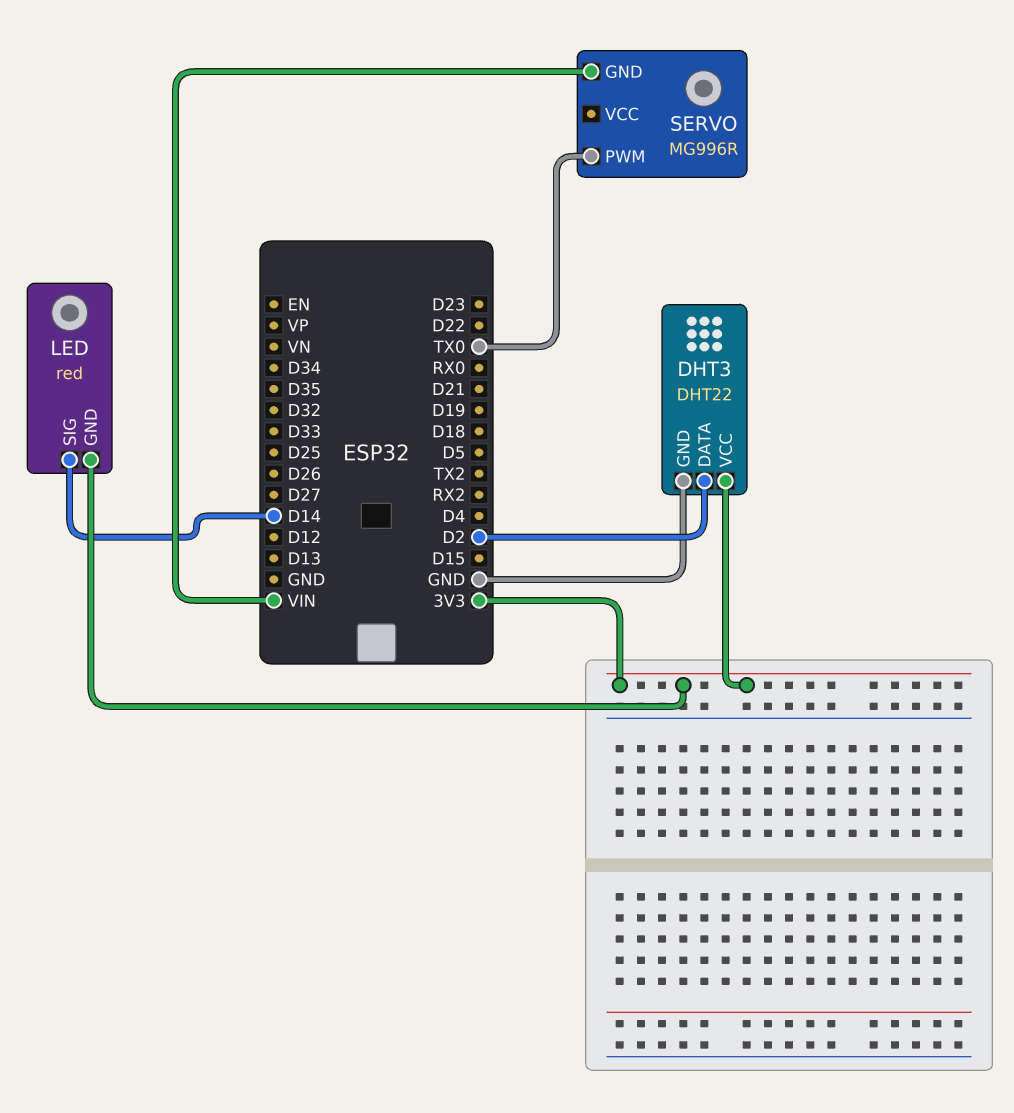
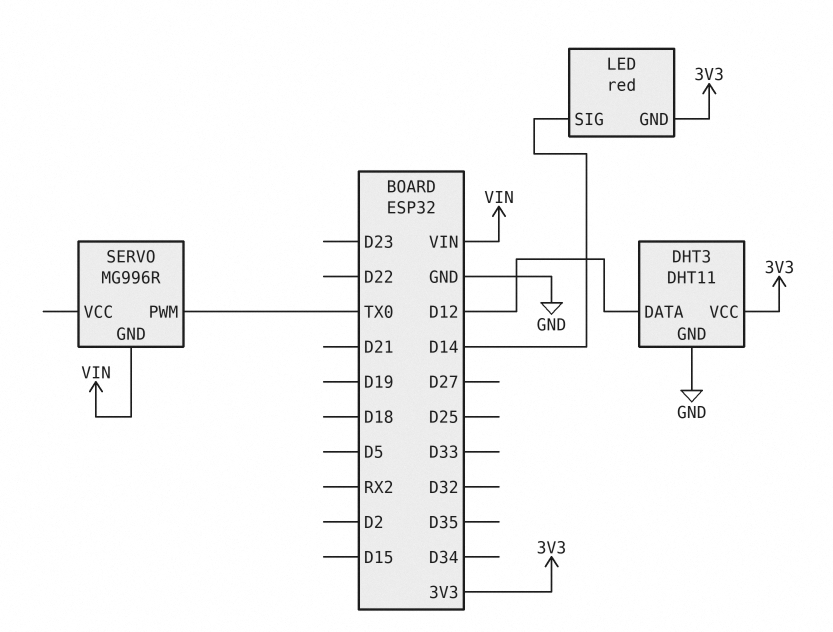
DHT3: DHT22 -> DHT11
DHT3 pin DATA: D2 -> D12

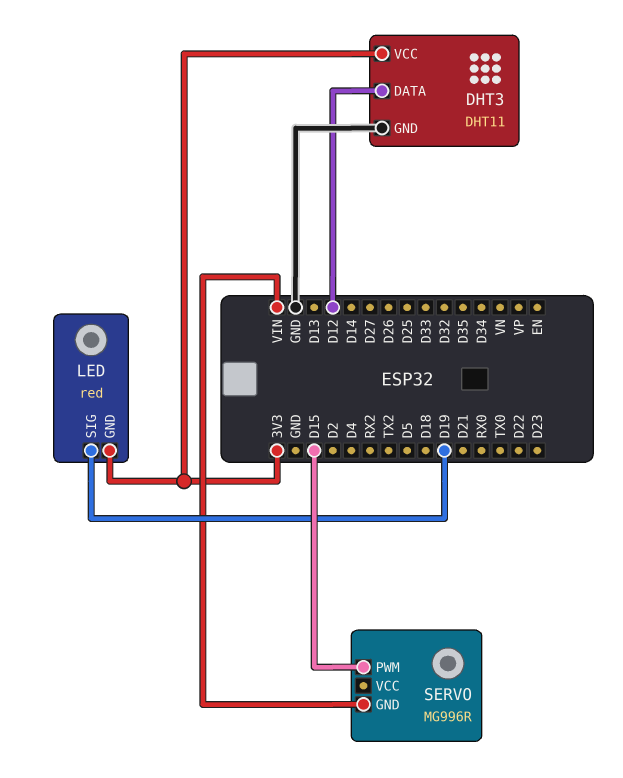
LED pin SIG: D14 -> D19
SERVO pin PWM: TX0 -> D15

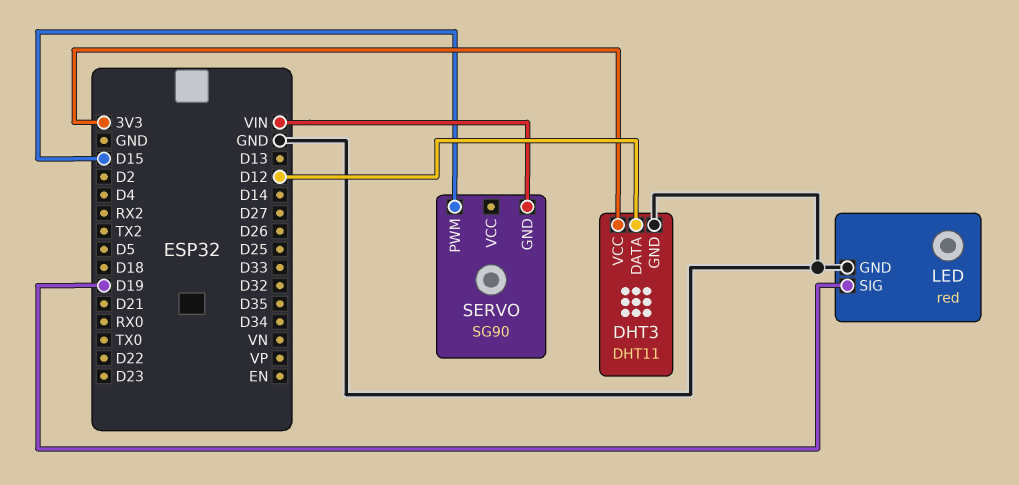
LED pin GND: 3V3 -> GND
SERVO: MG996R -> SG90

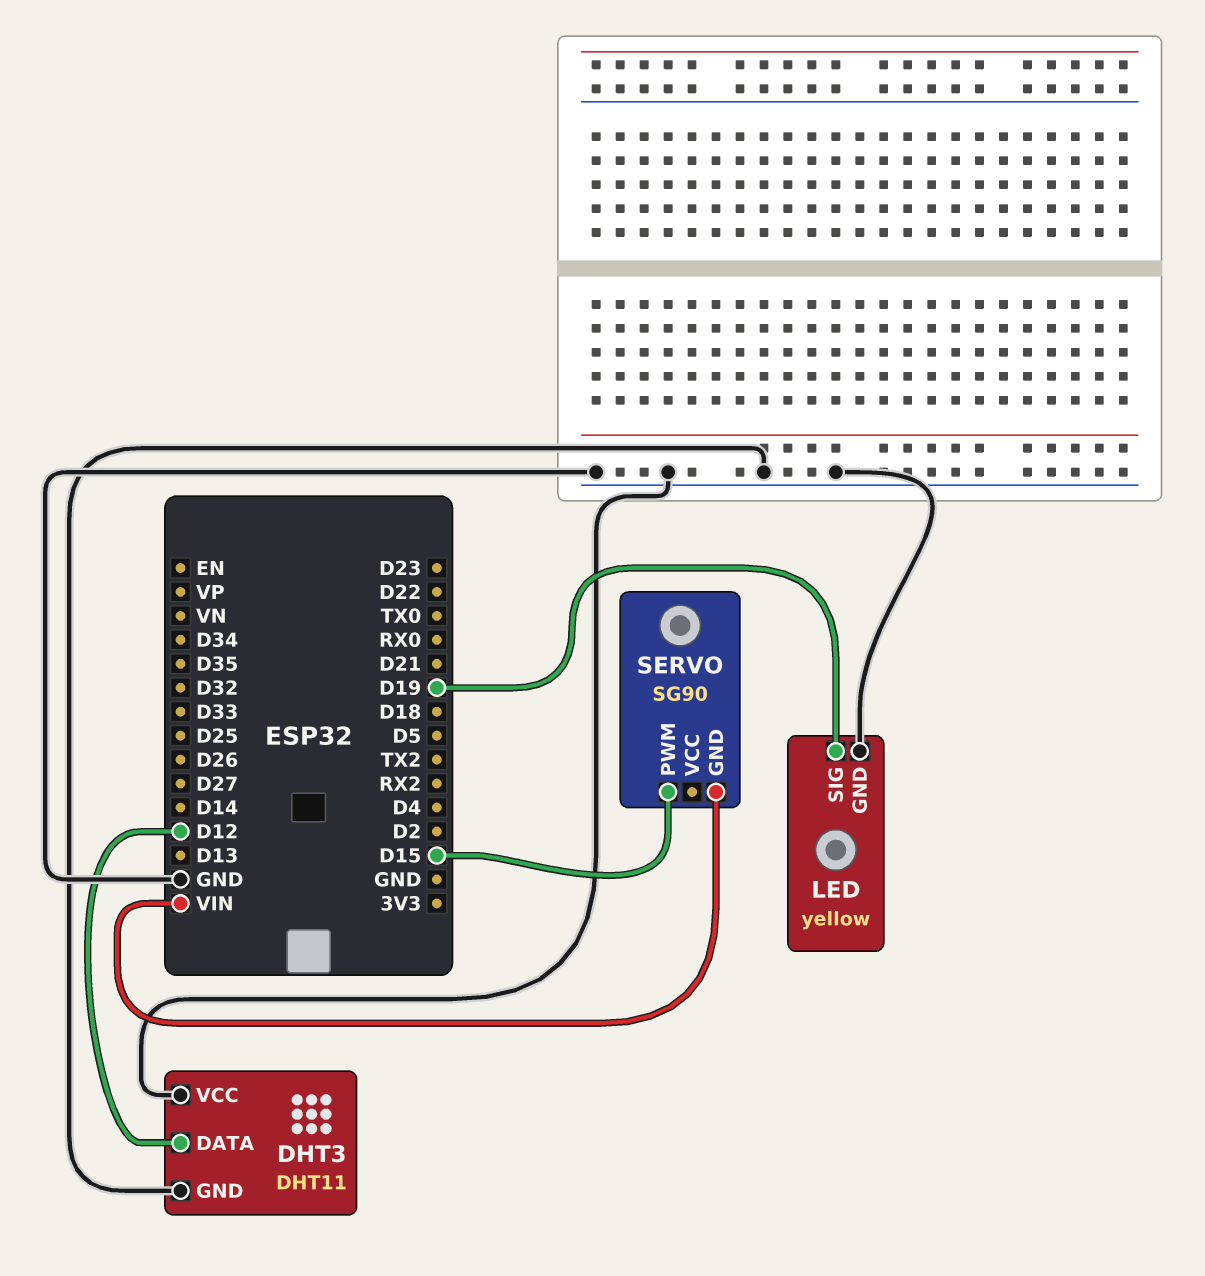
DHT3 pin VCC: 3V3 -> GND
LED: red -> yellow

